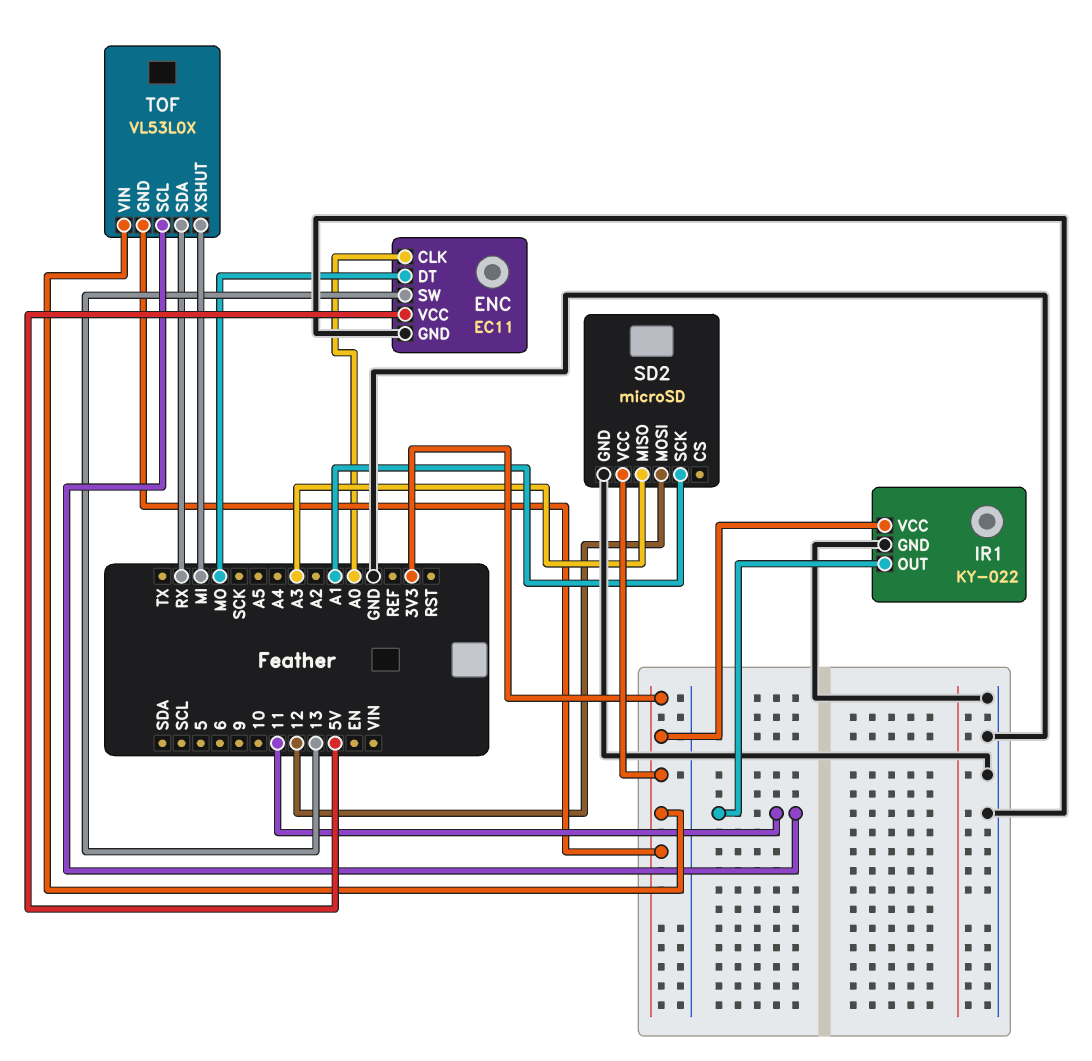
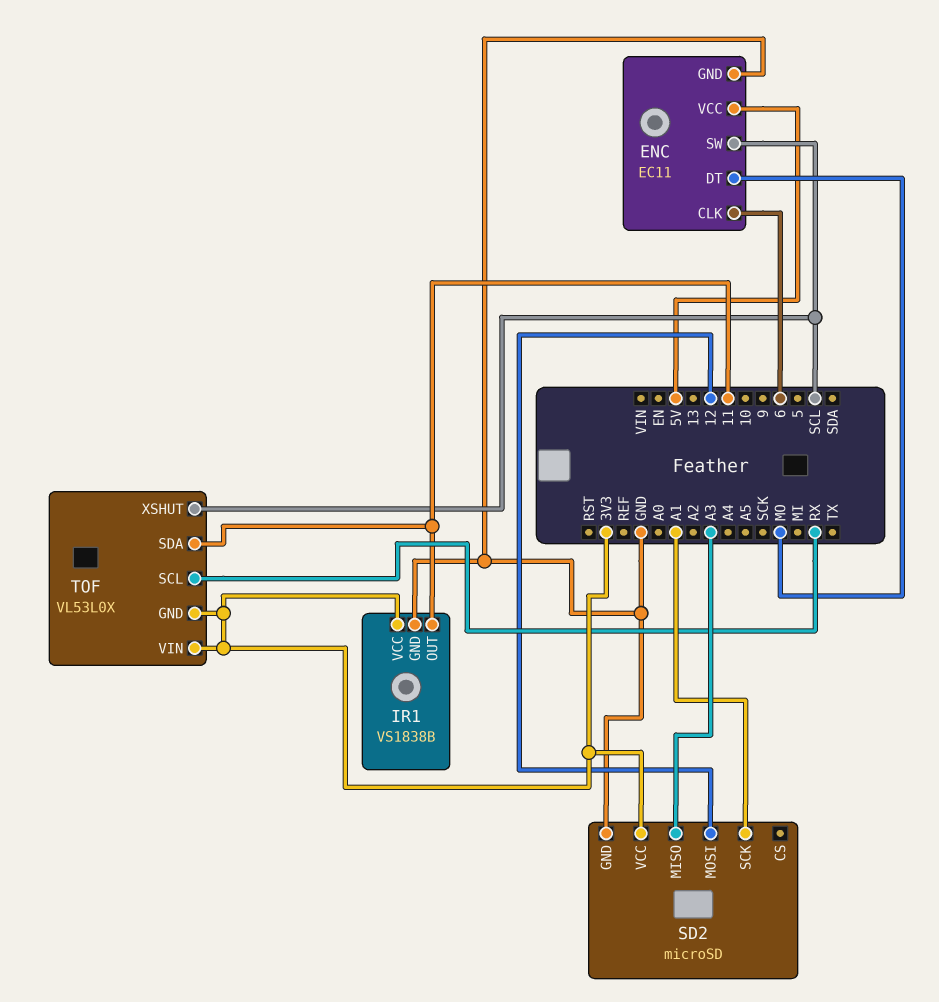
ENC pin CLK: A0 -> 6
ENC pin SW: 13 -> SCL
IR1: KY-022 -> VS1838B
TOF pin SCL: 11 -> RX
TOF pin SDA: RX -> 11
TOF pin XSHUT: MI -> SCL

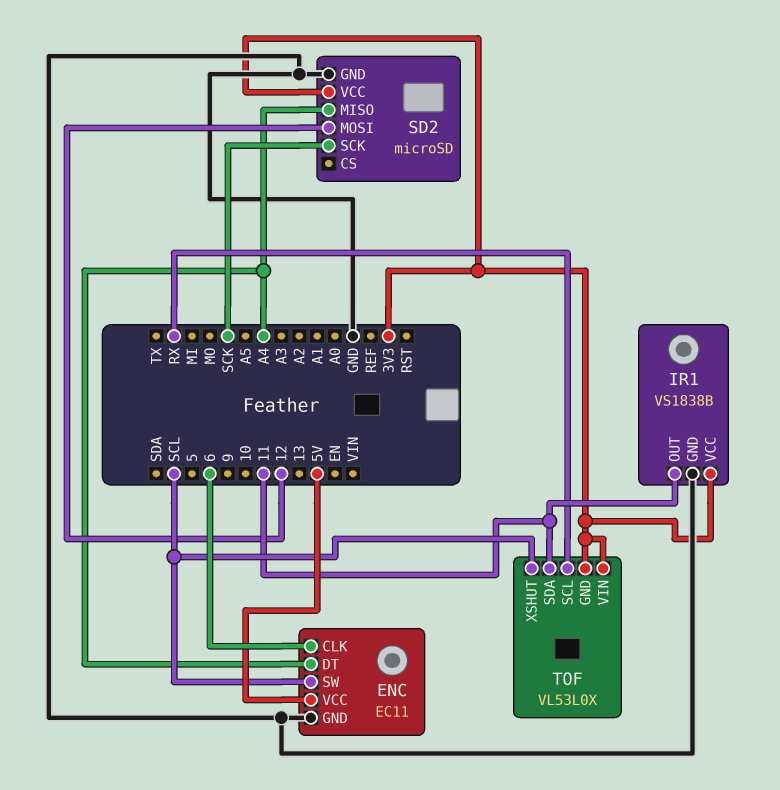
ENC pin DT: MO -> A4
SD2 pin MISO: A3 -> A4
SD2 pin SCK: A1 -> SCK

